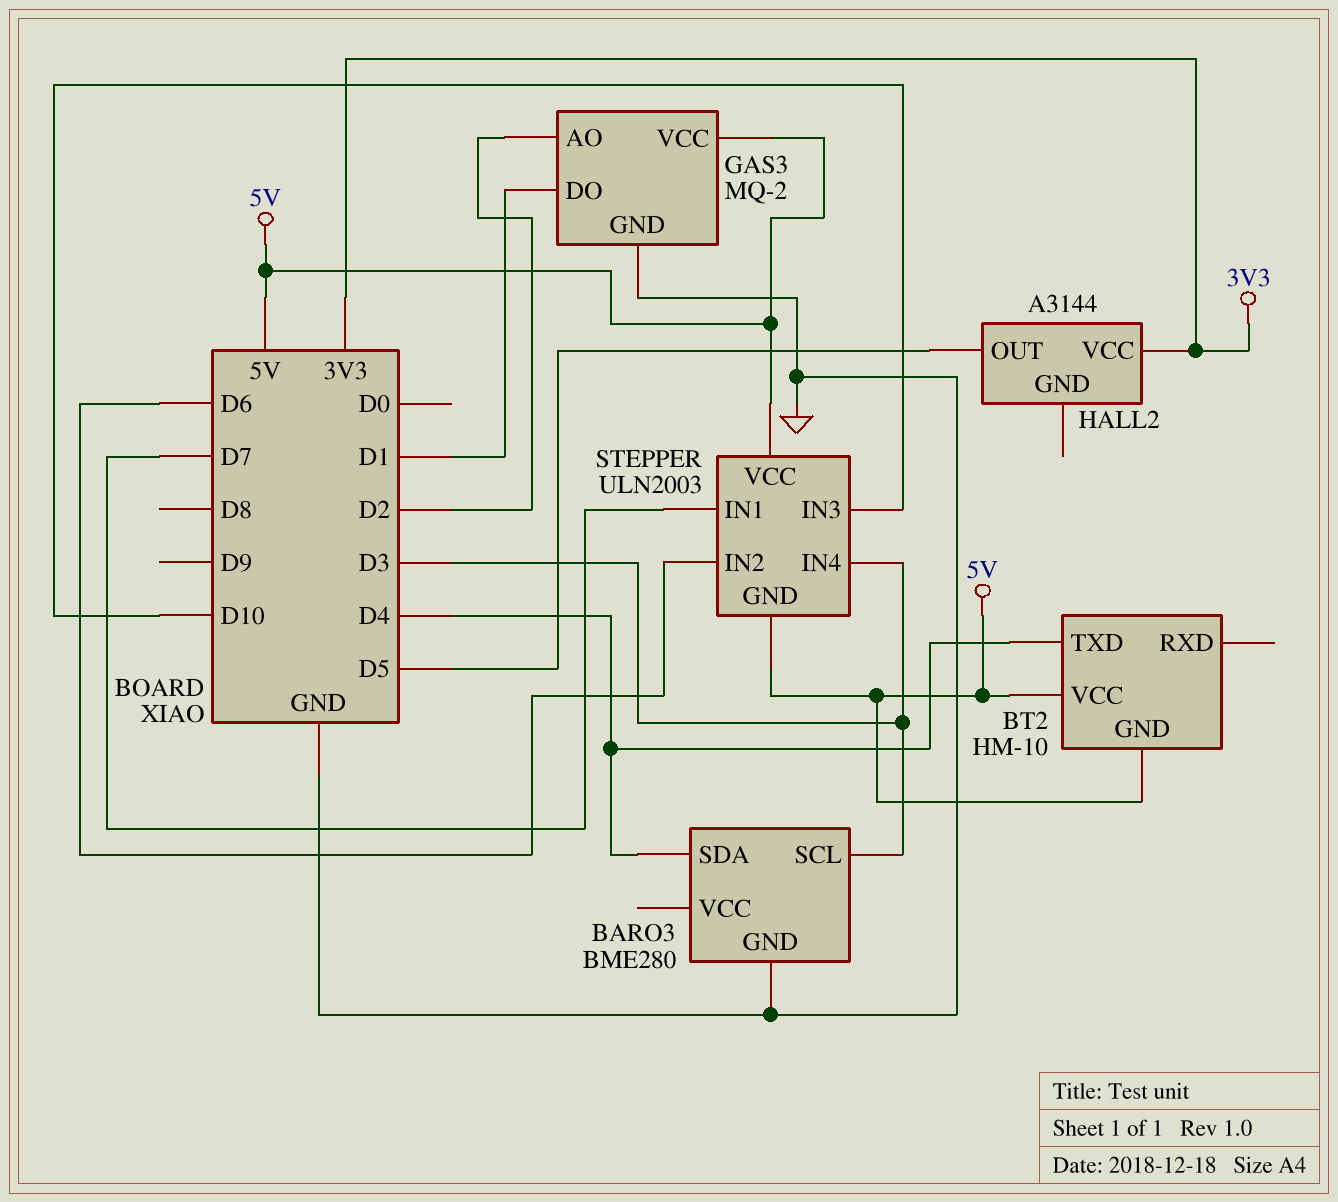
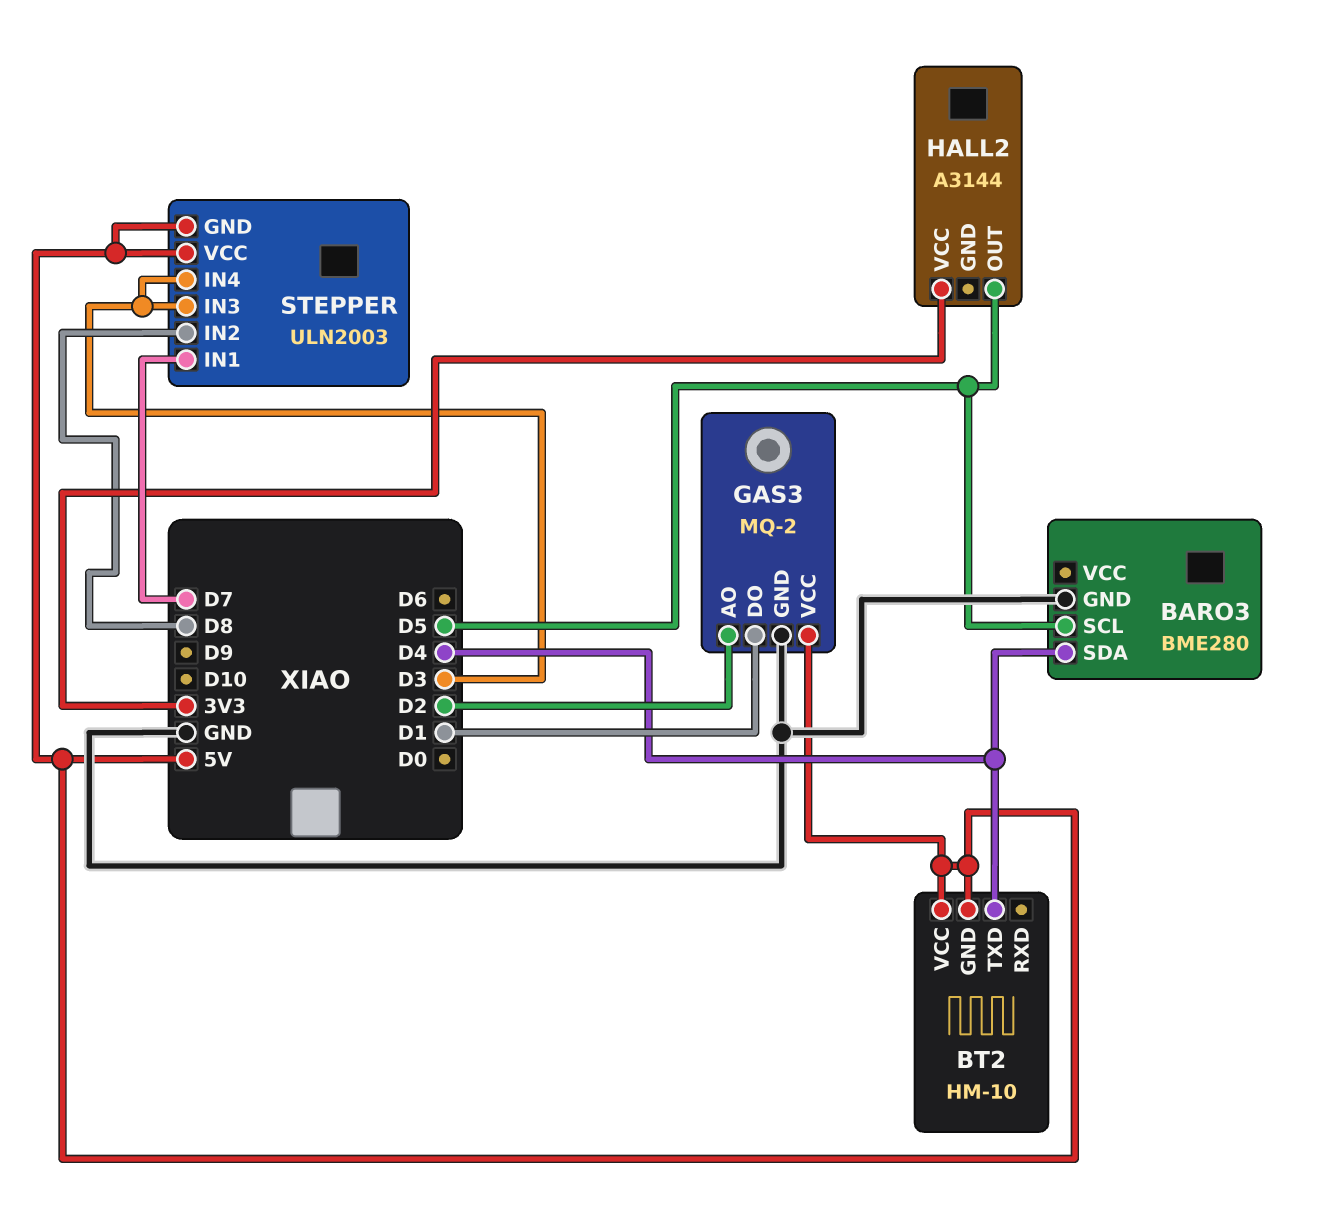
BARO3 pin SCL: D3 -> D5
STEPPER pin IN2: D6 -> D8
STEPPER pin IN3: D10 -> D3

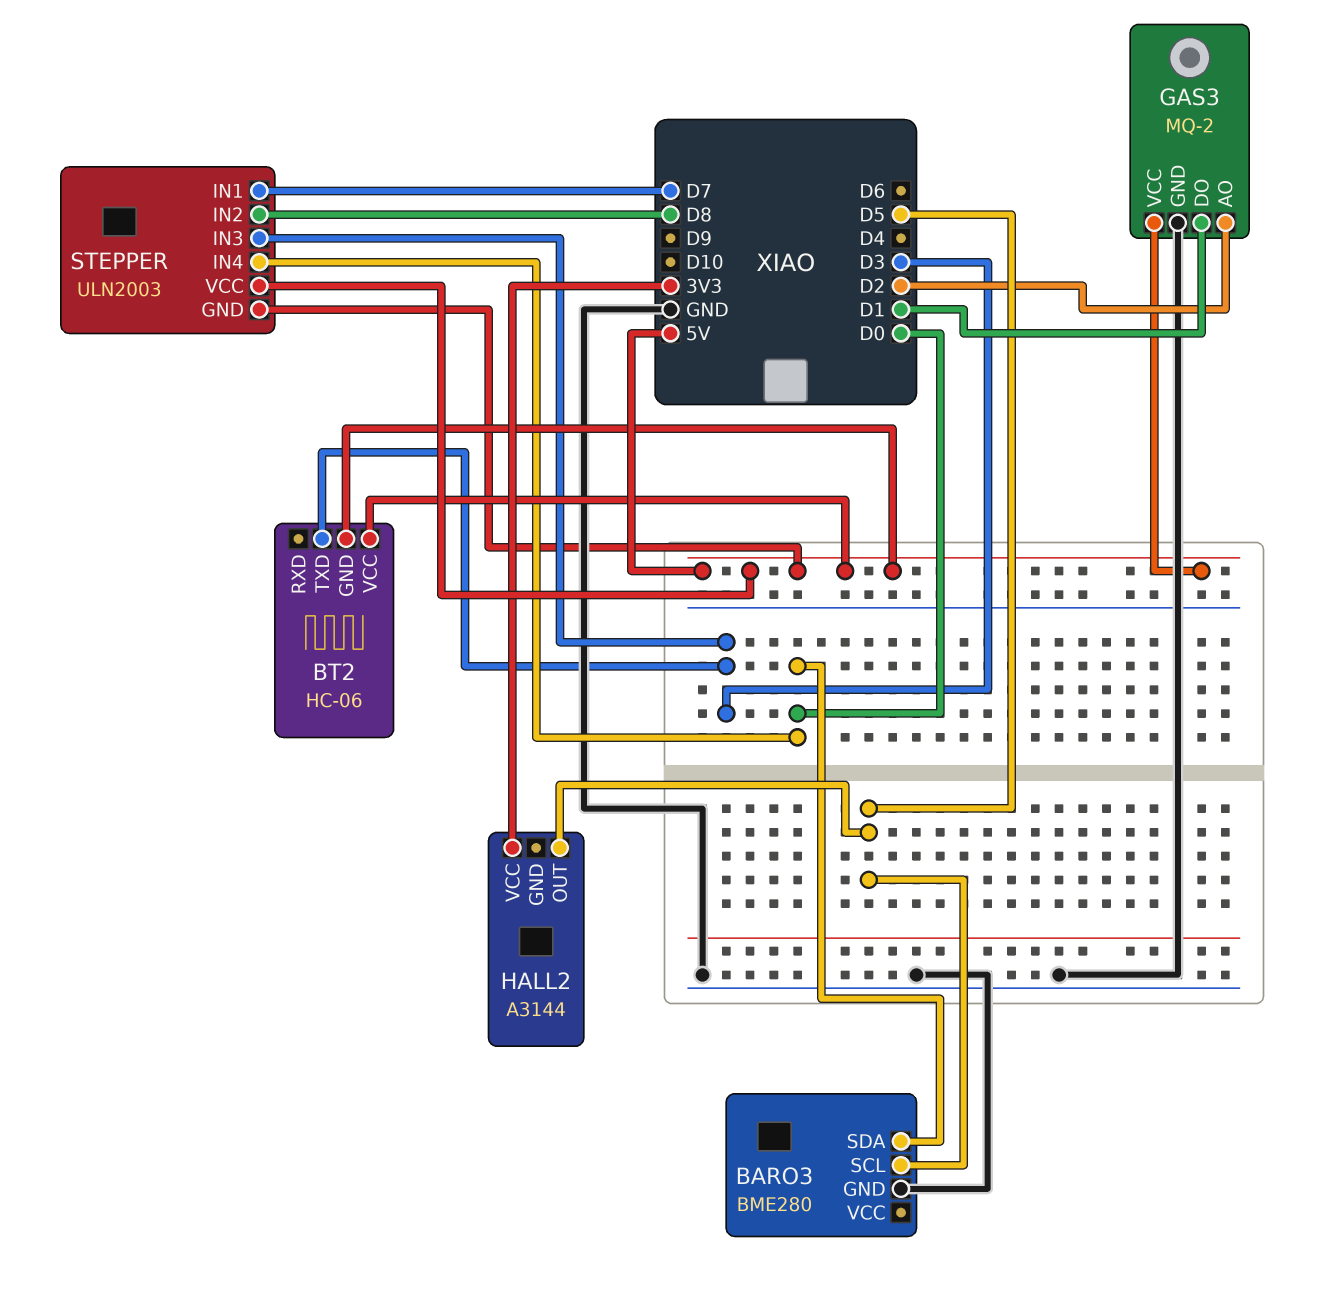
BARO3 pin SDA: D4 -> D0
BT2: HM-10 -> HC-06
BT2 pin TXD: D4 -> D3
STEPPER pin IN4: D3 -> D0

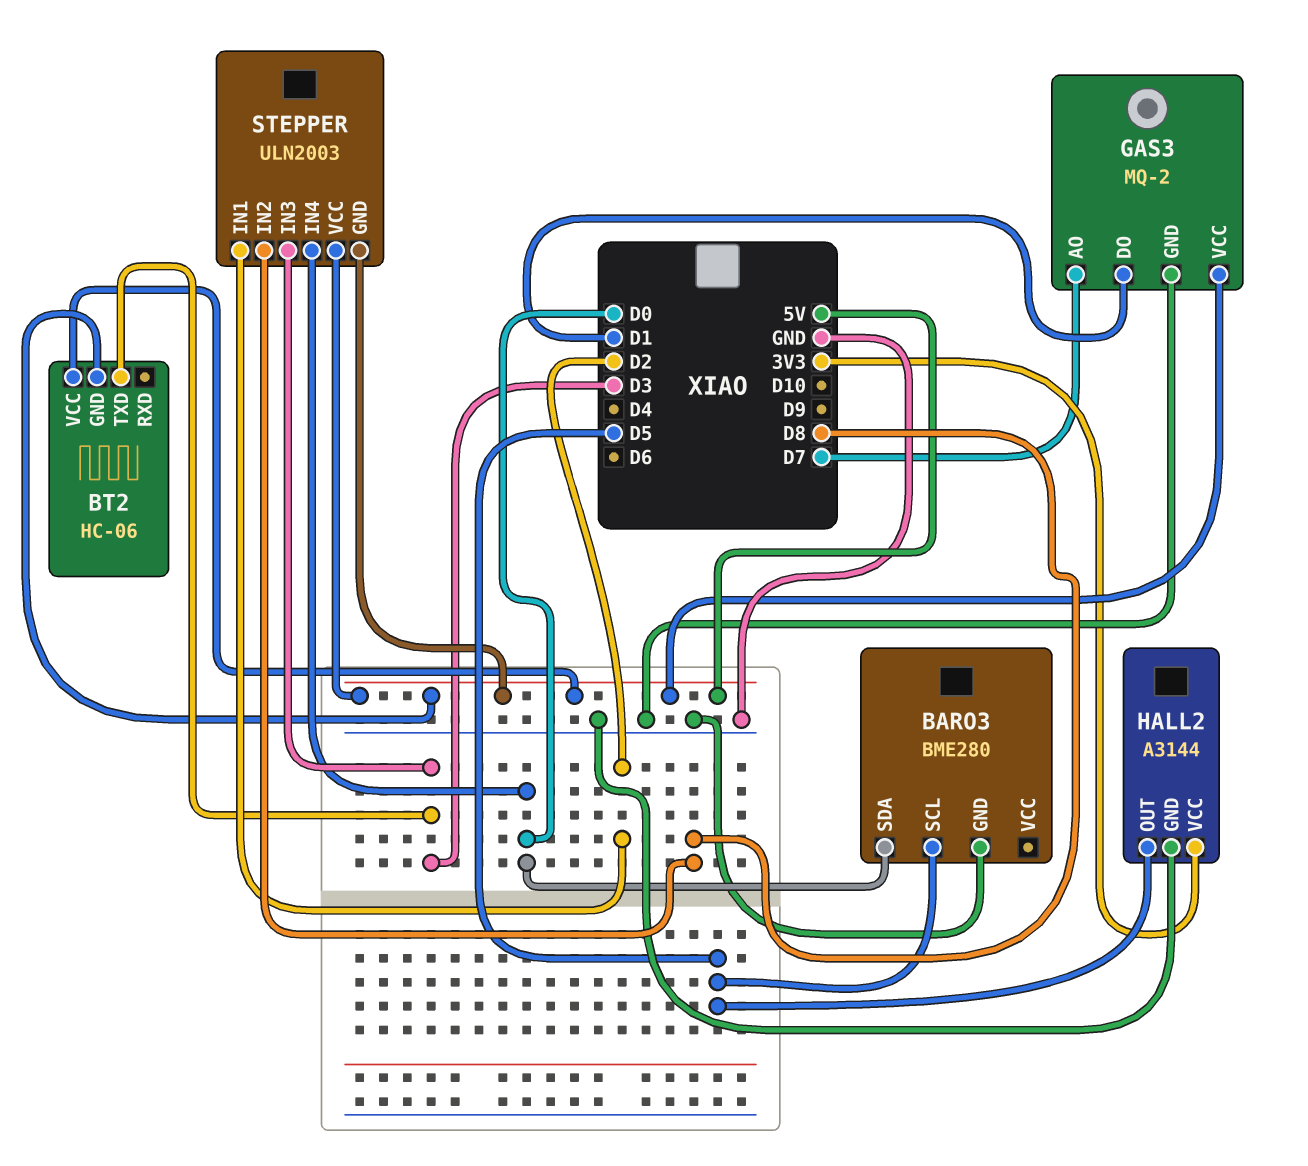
GAS3 pin AO: D2 -> D7
HALL2 pin GND: none -> GND
STEPPER pin IN1: D7 -> D2

